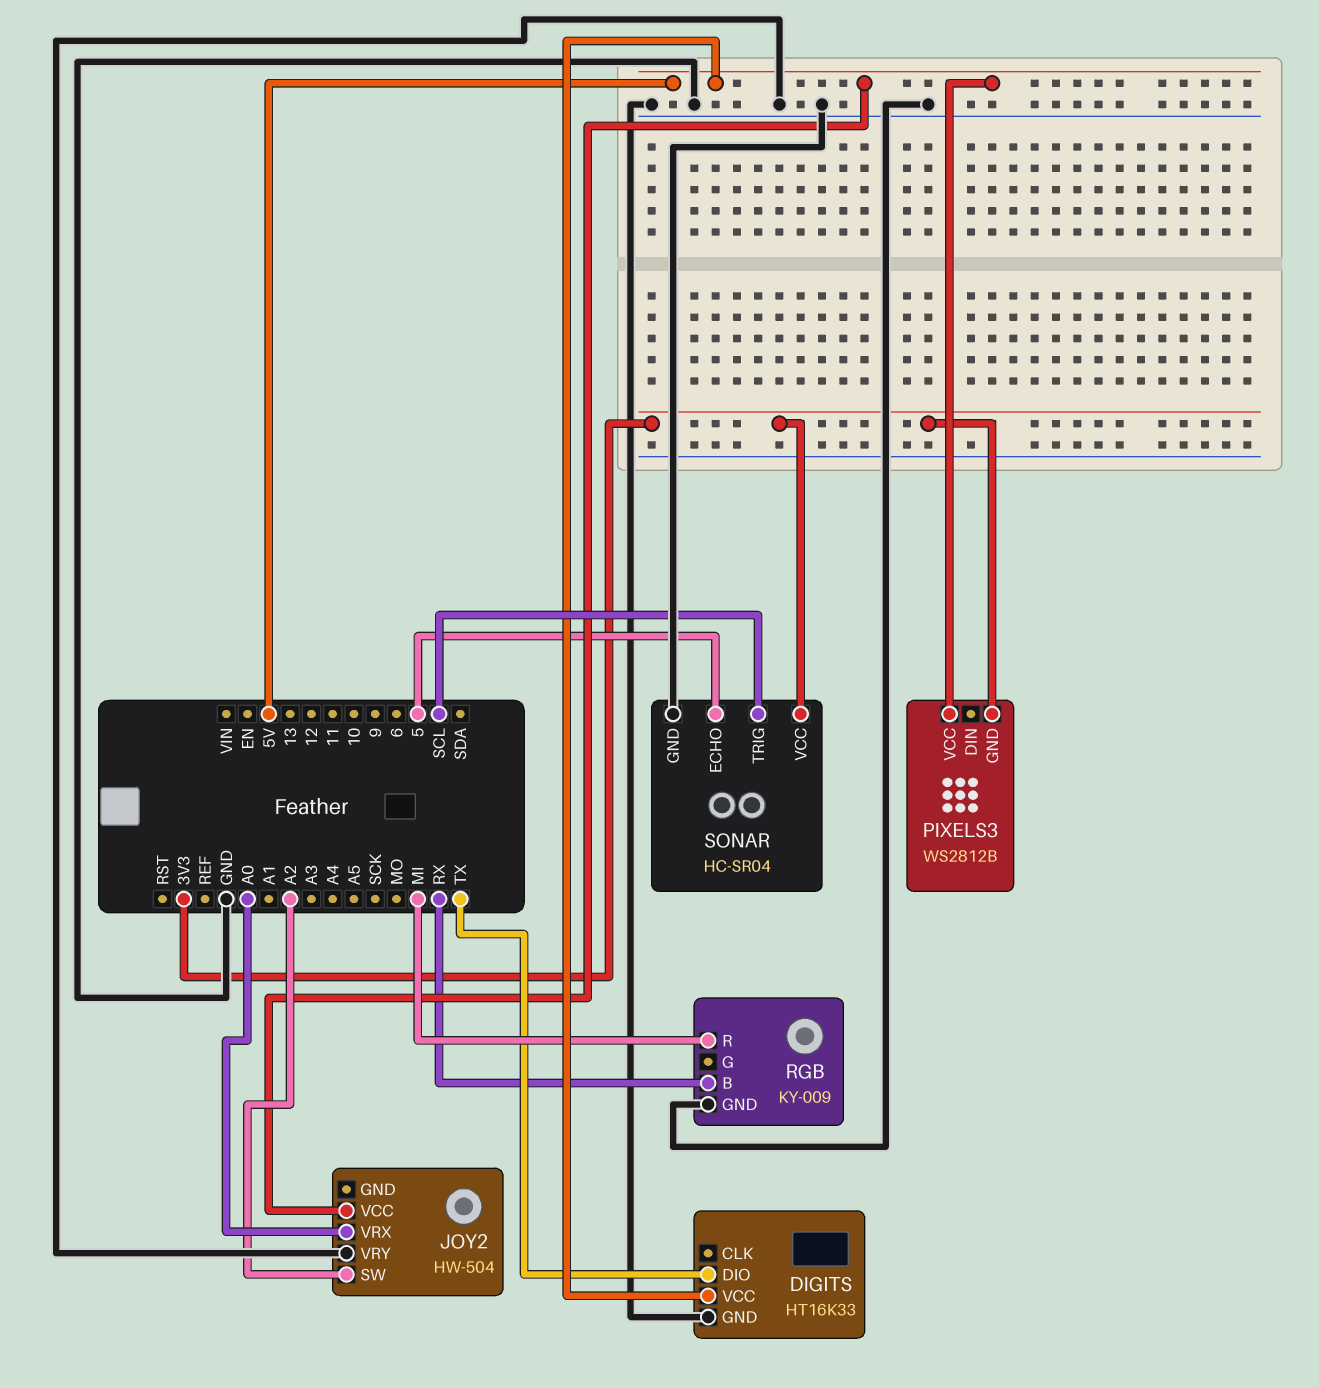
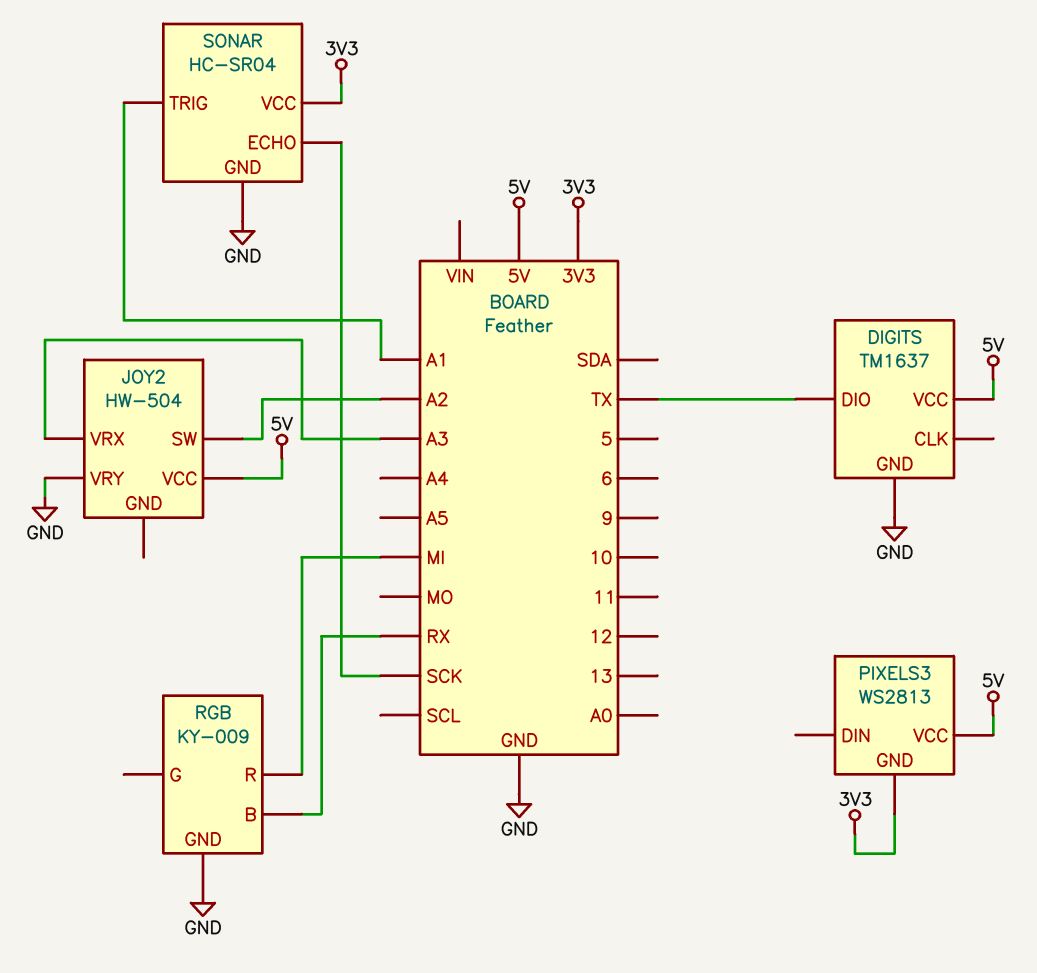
DIGITS: HT16K33 -> TM1637
JOY2 pin VRX: A0 -> A3
PIXELS3: WS2812B -> WS2813
SONAR pin ECHO: 5 -> SCK
SONAR pin TRIG: SCL -> A1

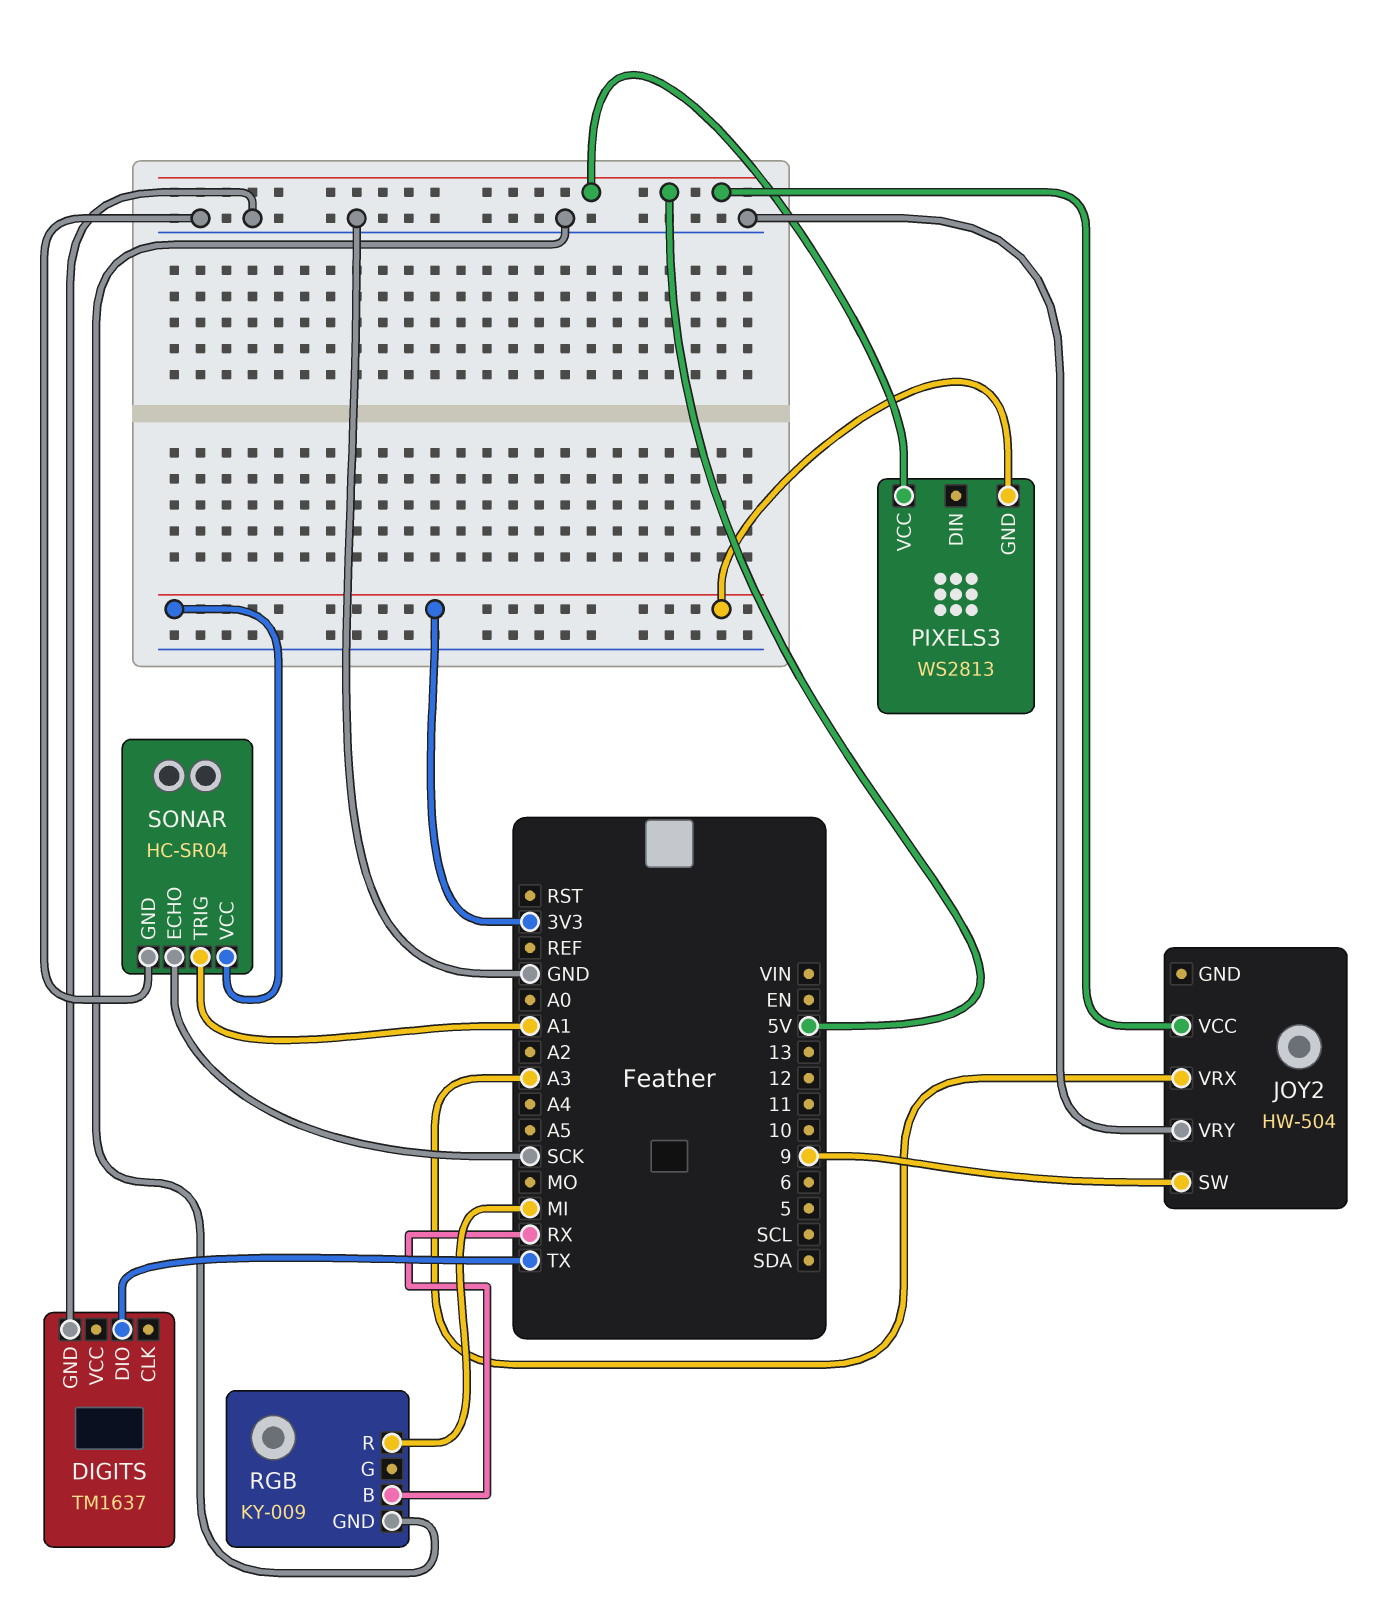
DIGITS pin VCC: 5V -> none
JOY2 pin SW: A2 -> 9

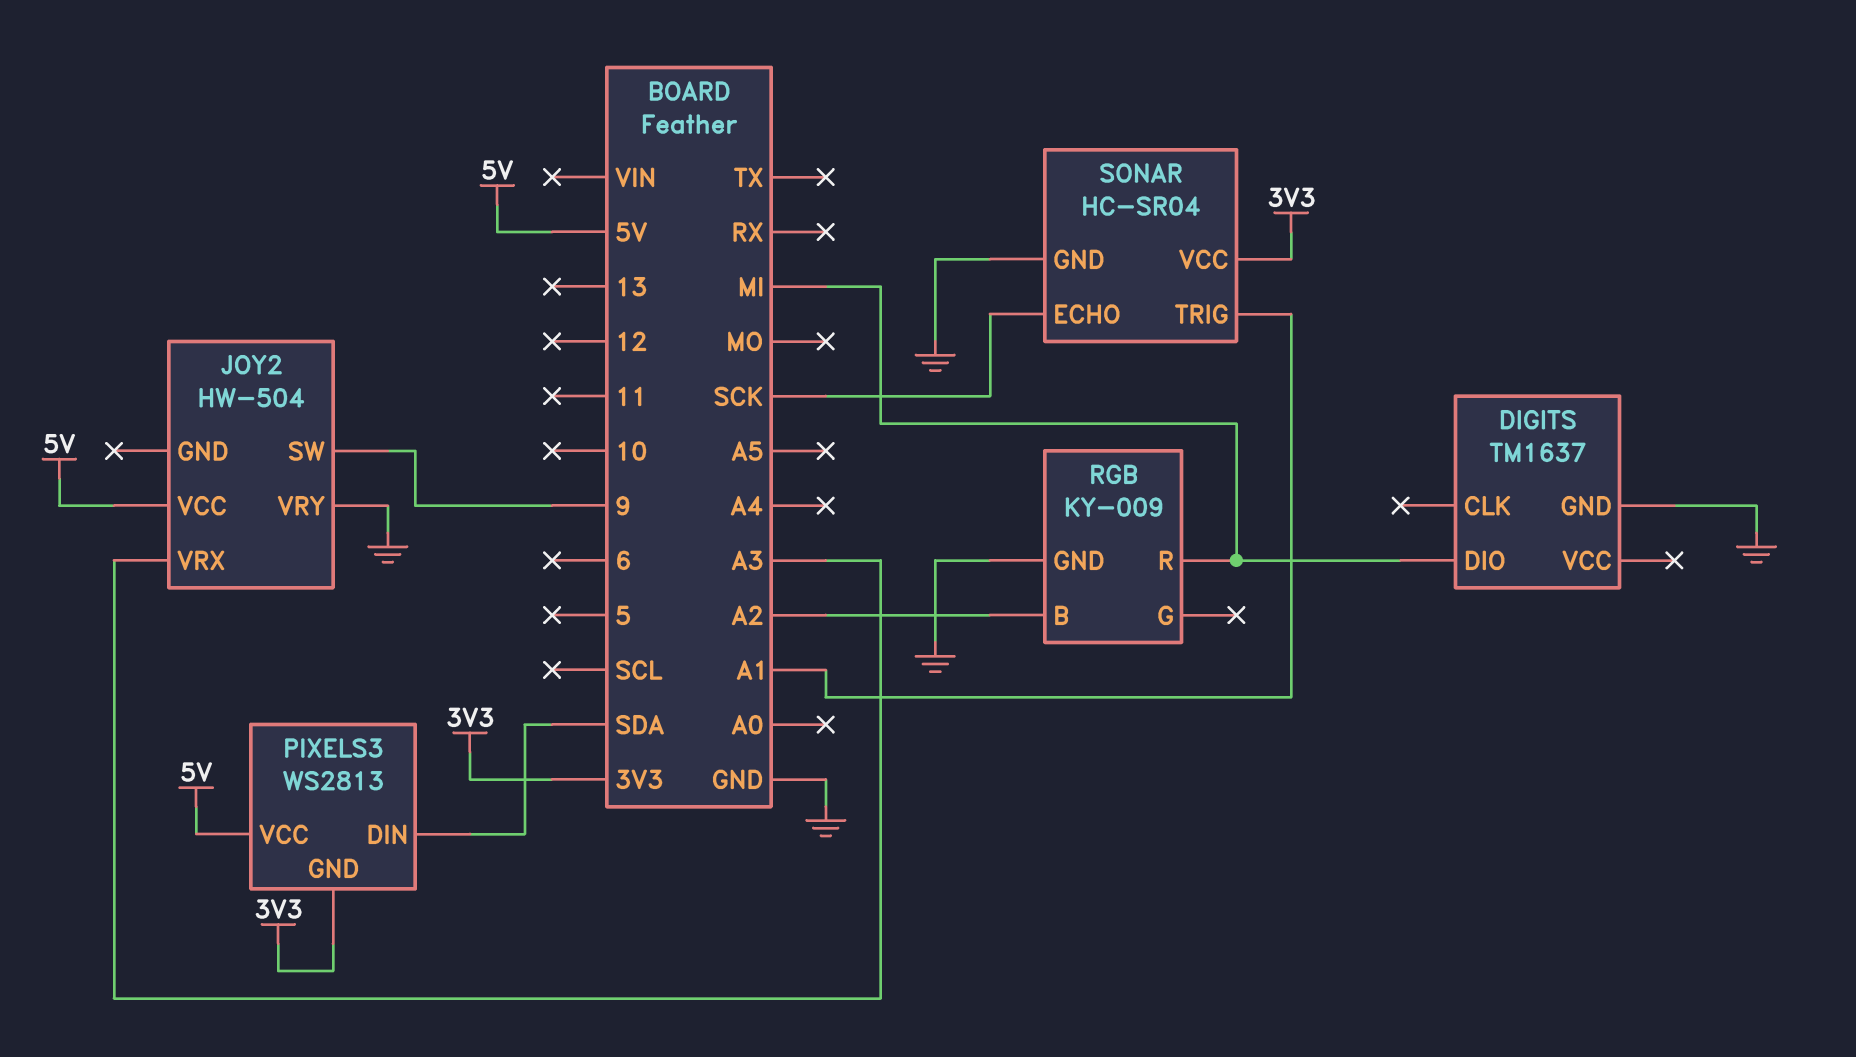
DIGITS pin DIO: TX -> MI
PIXELS3 pin DIN: none -> SDA
RGB pin B: RX -> A2

